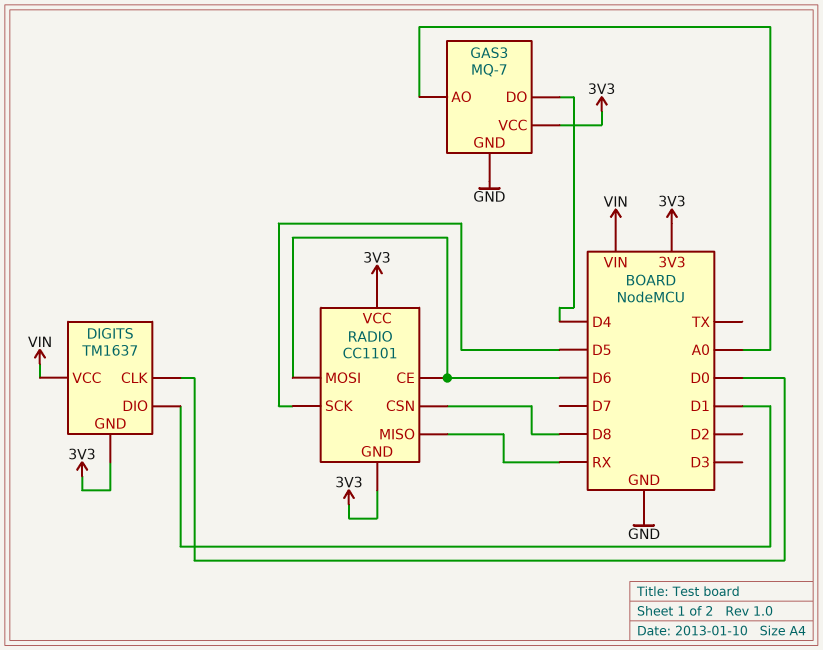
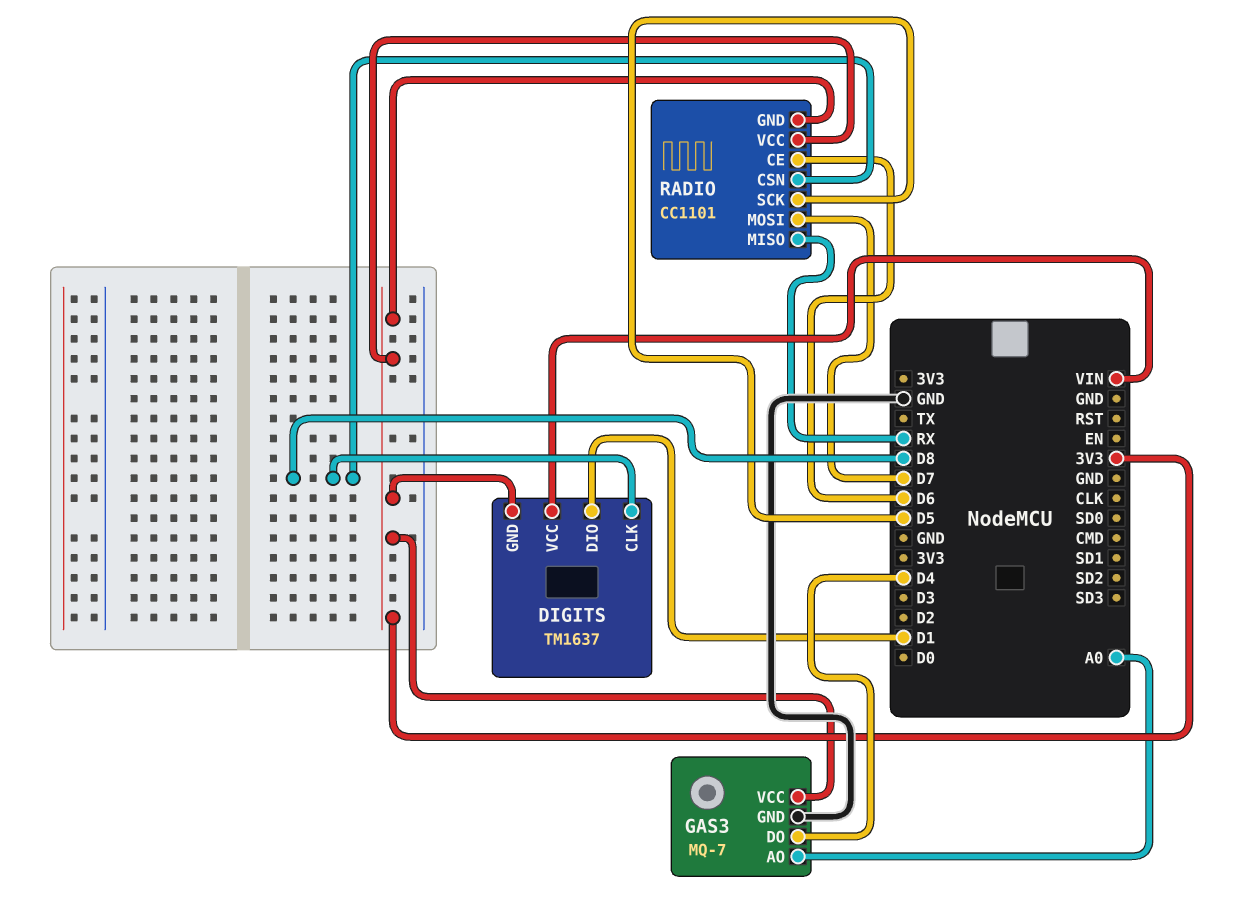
DIGITS pin CLK: D0 -> D8
RADIO pin MOSI: D6 -> D7

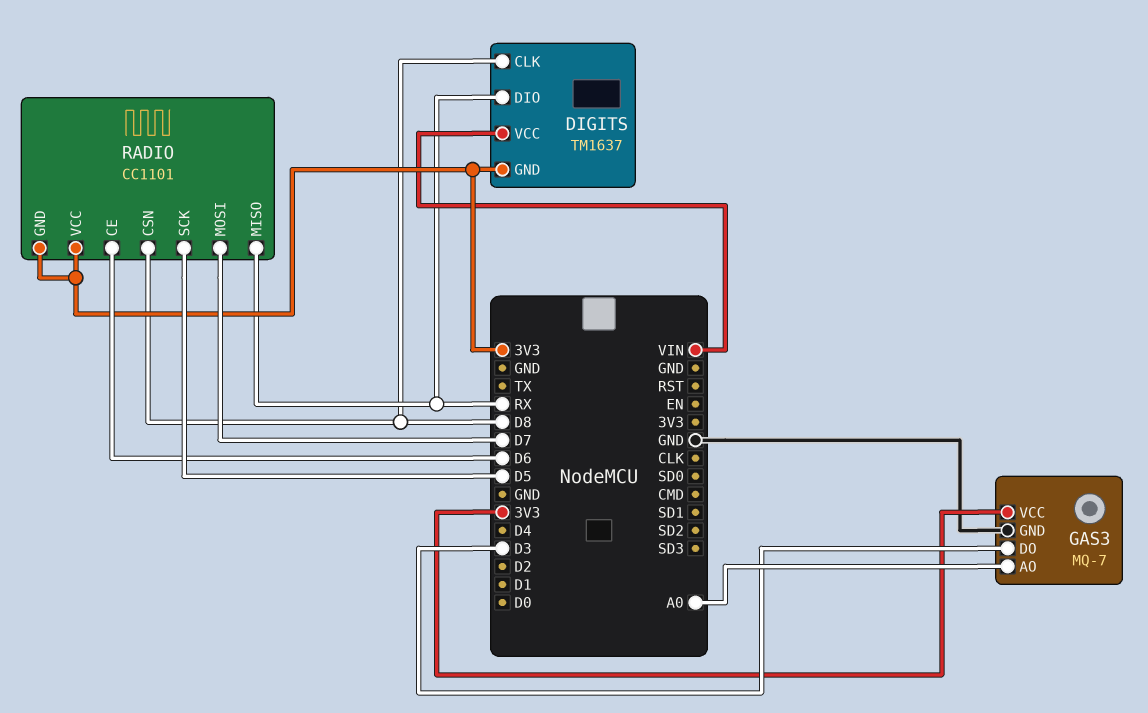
DIGITS pin DIO: D1 -> RX
GAS3 pin DO: D4 -> D3

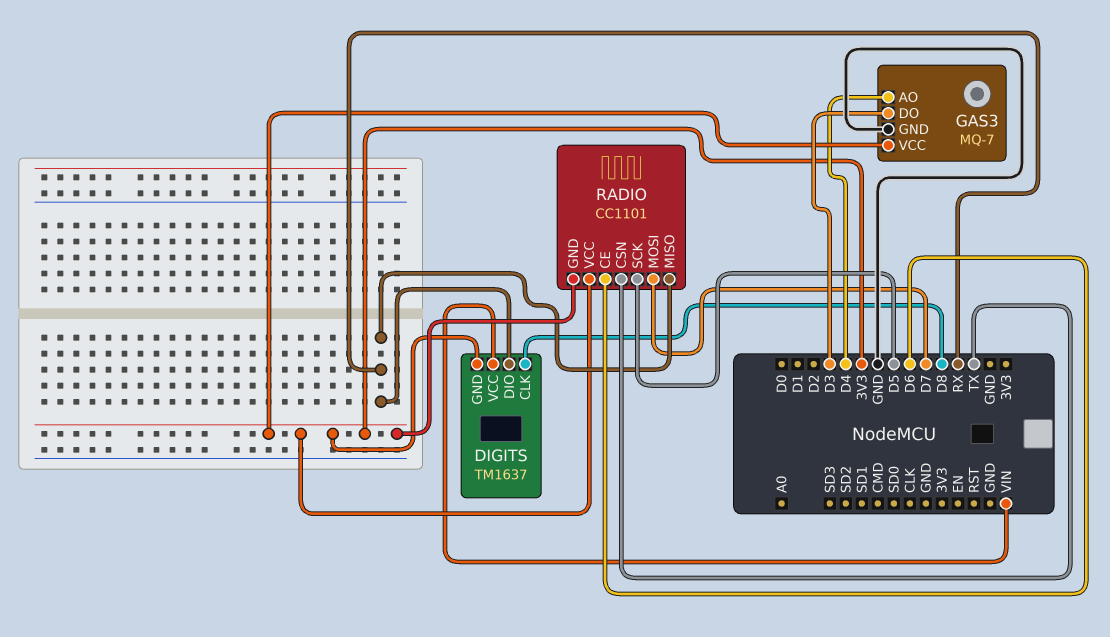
GAS3 pin AO: A0 -> D4
RADIO pin CSN: D8 -> TX

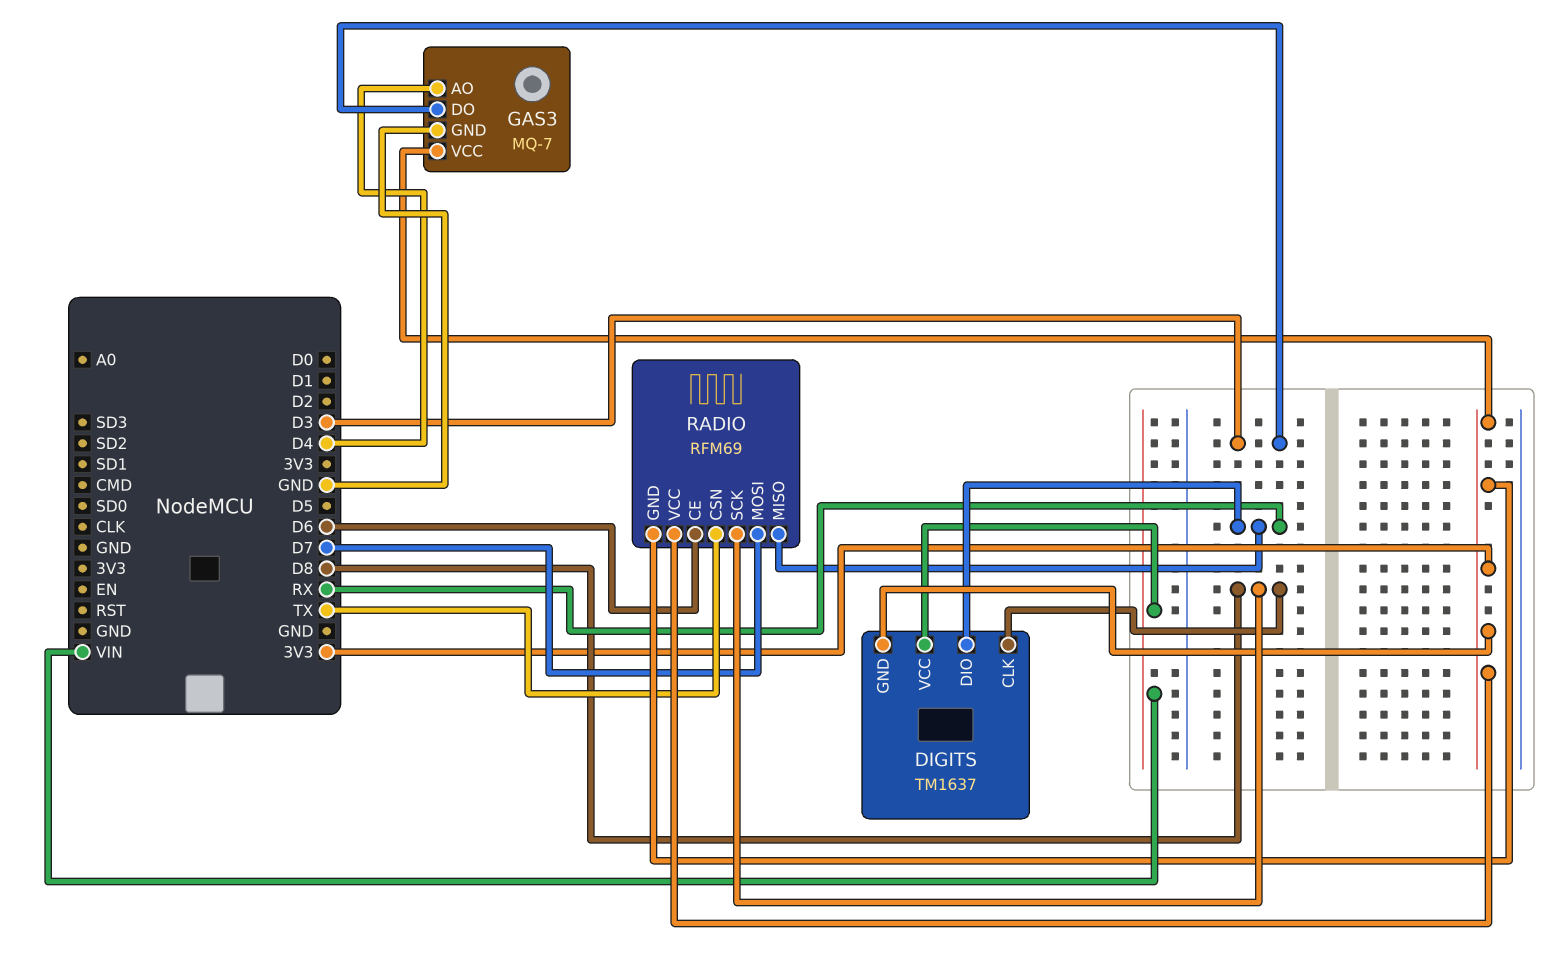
RADIO: CC1101 -> RFM69
RADIO pin SCK: D5 -> D8

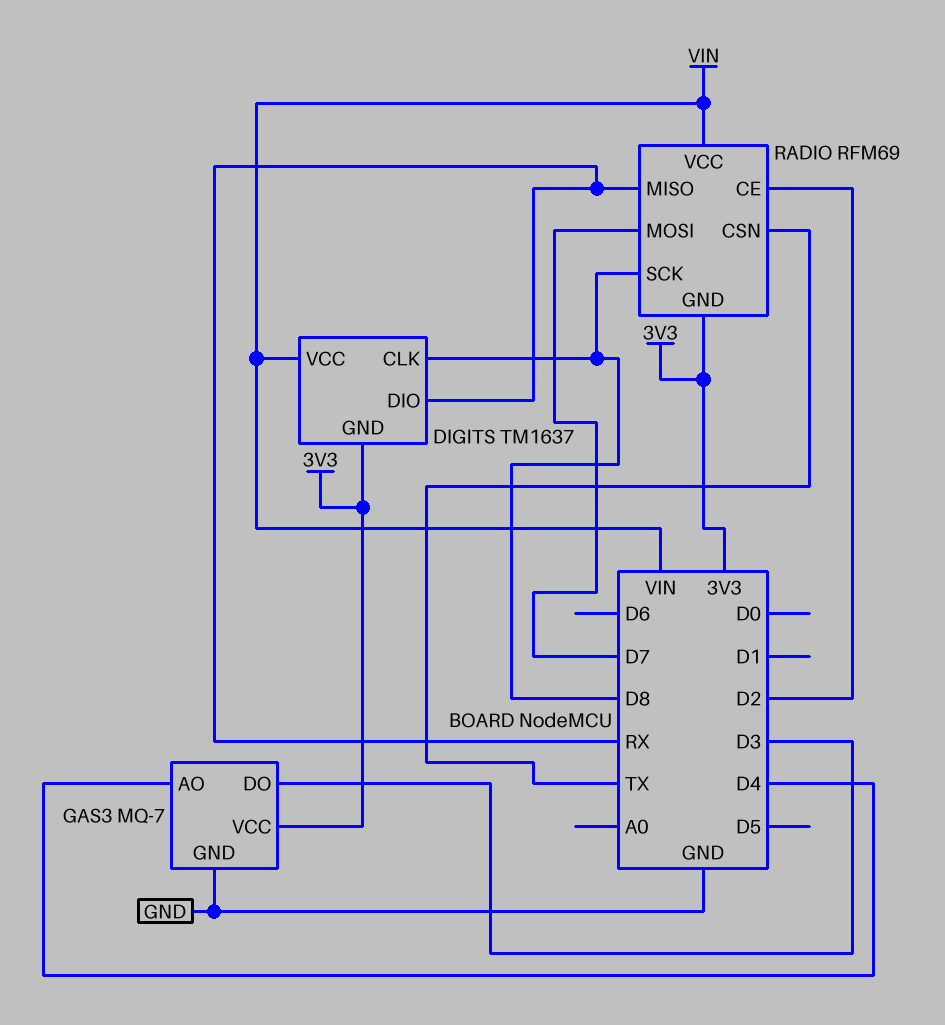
RADIO pin CE: D6 -> D2
RADIO pin VCC: 3V3 -> VIN

